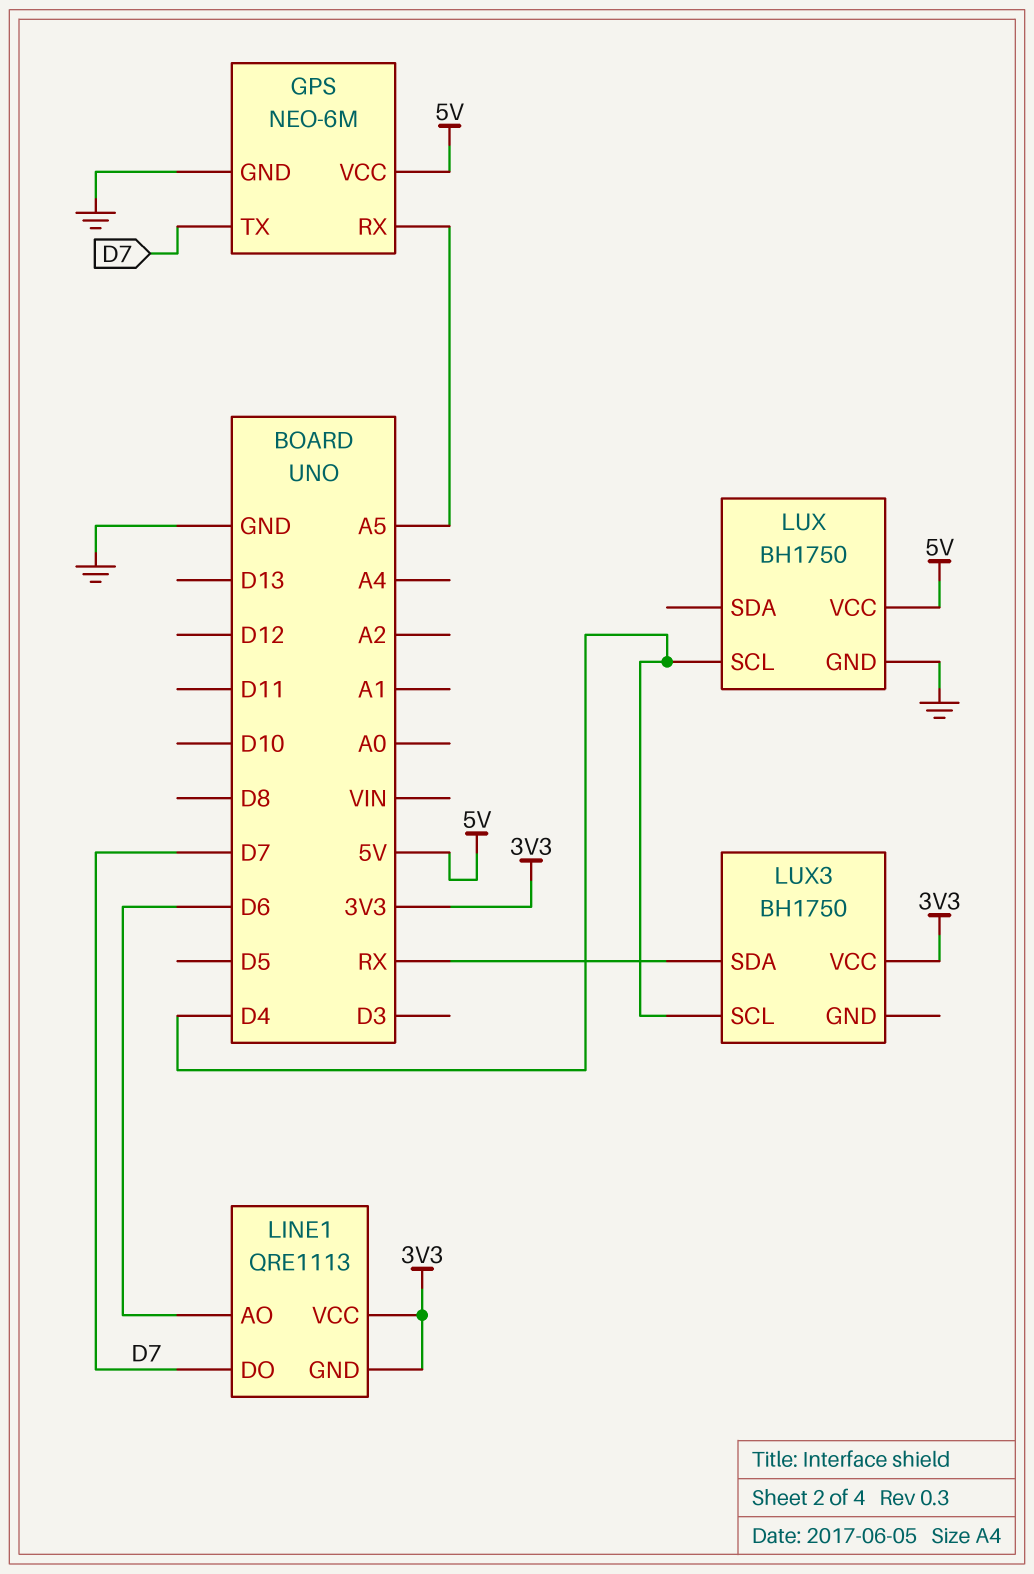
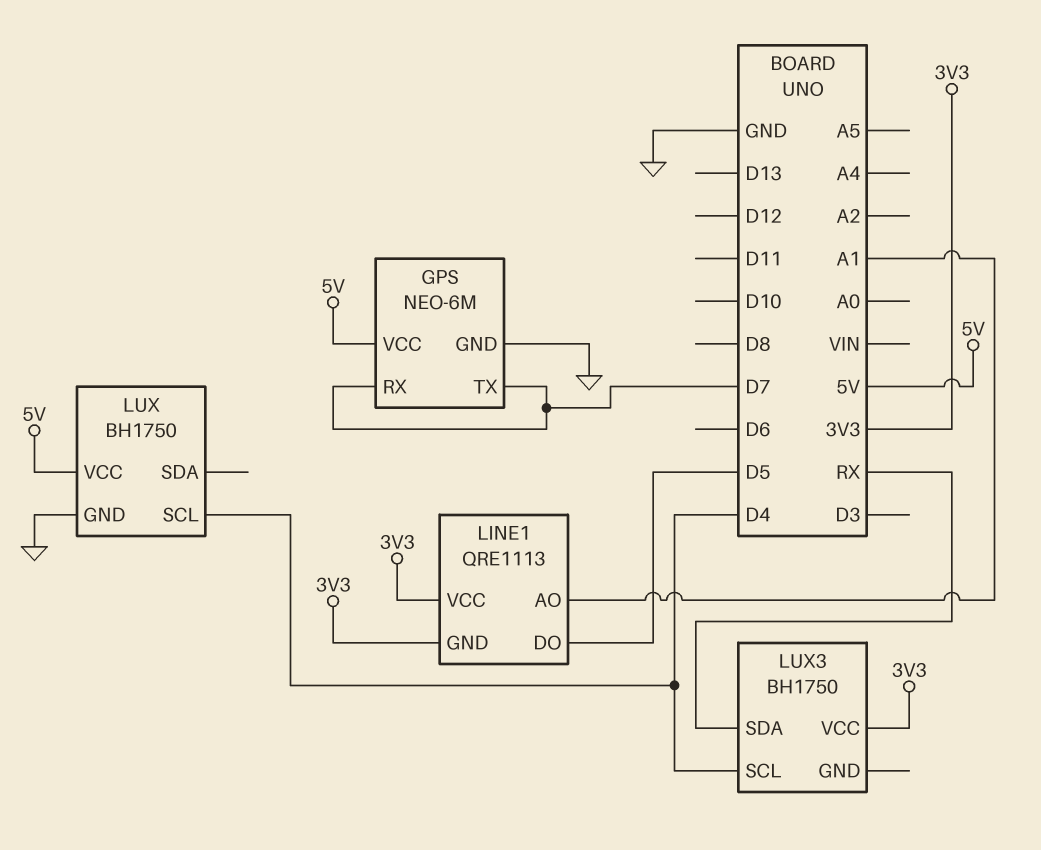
GPS pin RX: A5 -> D7
LINE1 pin AO: D6 -> A1
LINE1 pin DO: D7 -> D5

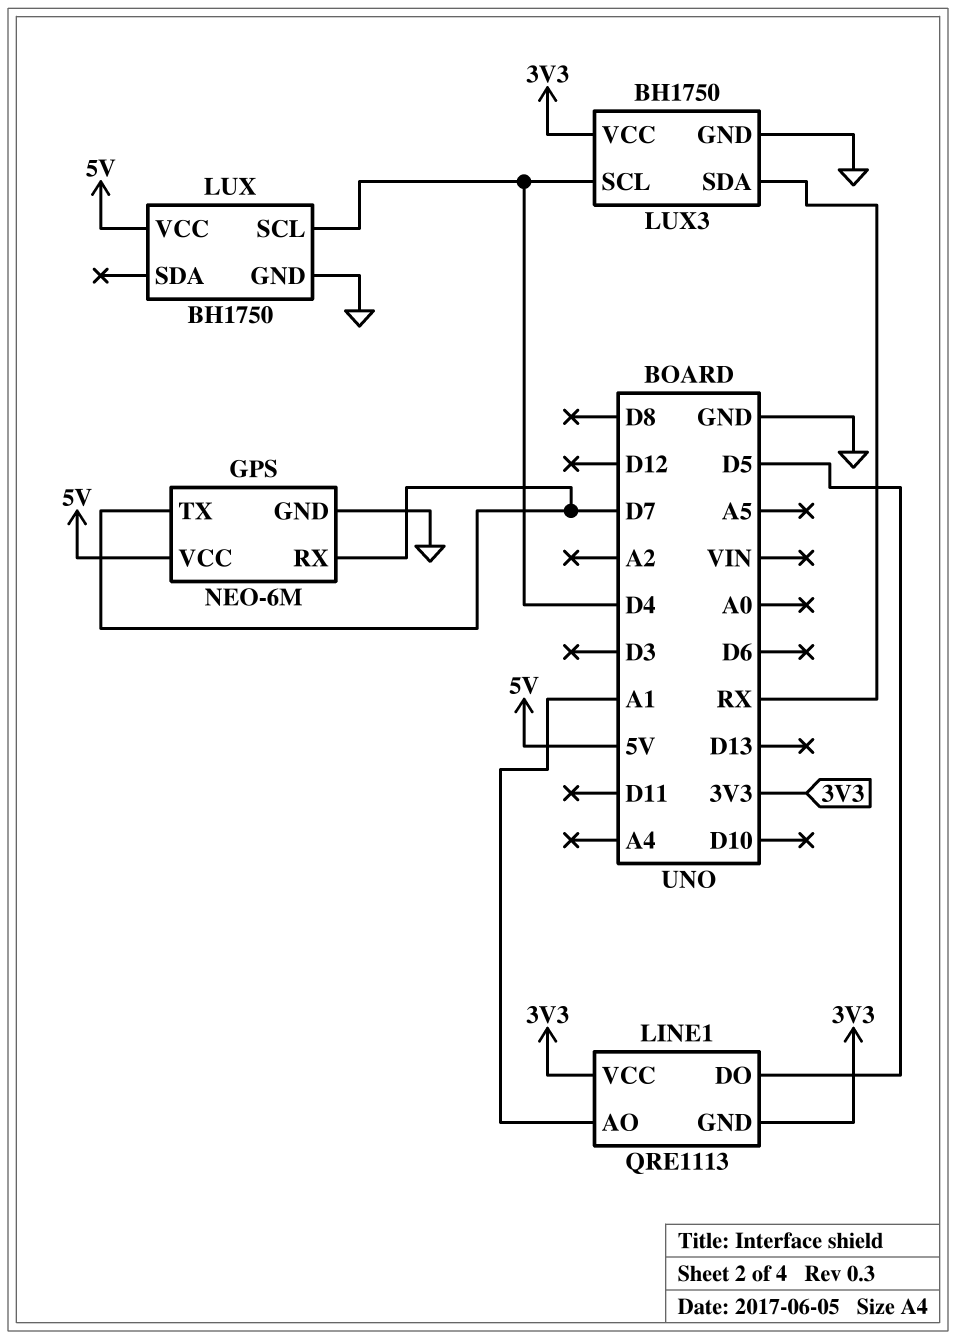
LUX3 pin GND: none -> GND

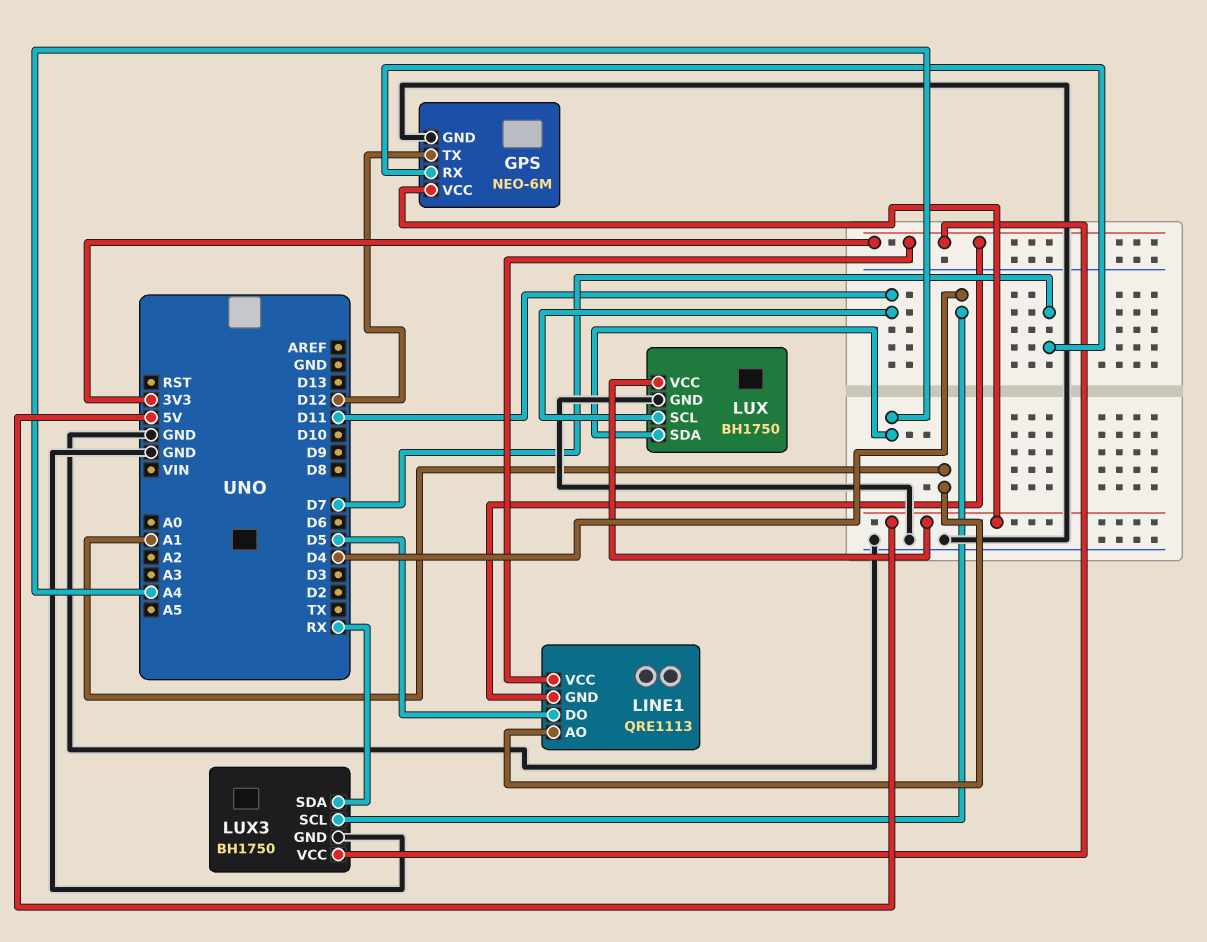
GPS pin TX: D7 -> D12
LUX pin SCL: D4 -> D11
LUX pin SDA: none -> A4

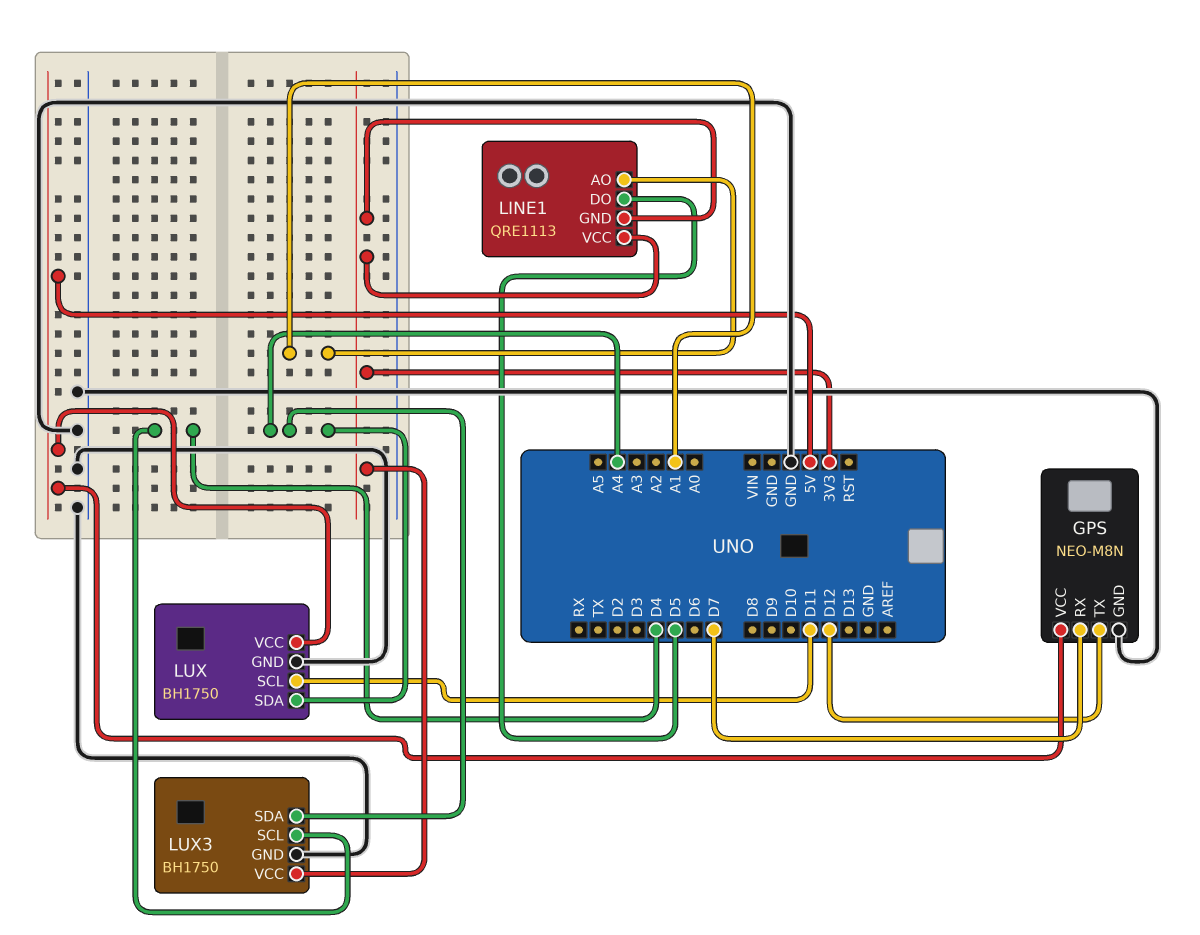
GPS: NEO-6M -> NEO-M8N
LUX3 pin SDA: RX -> A4

